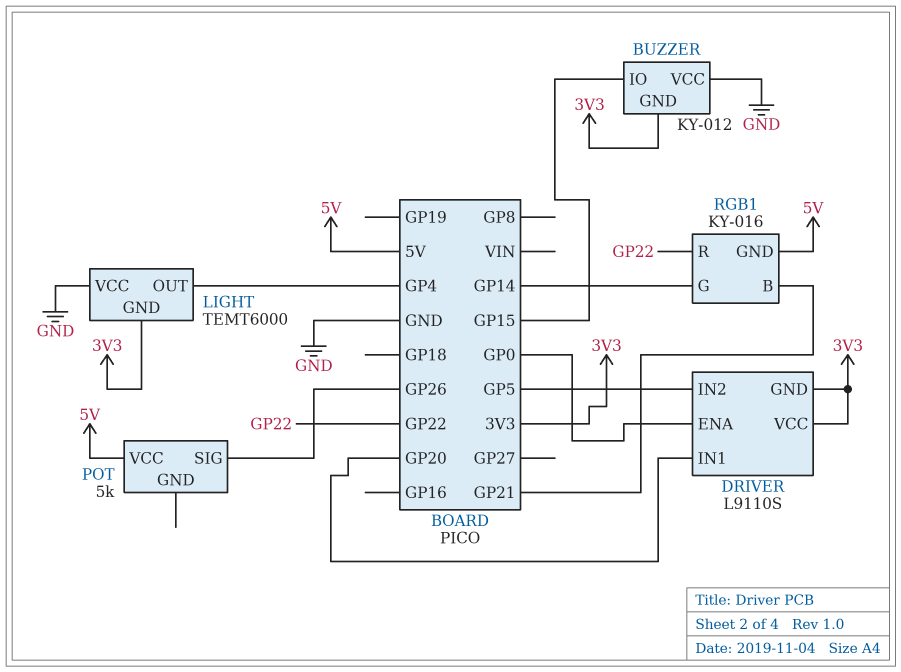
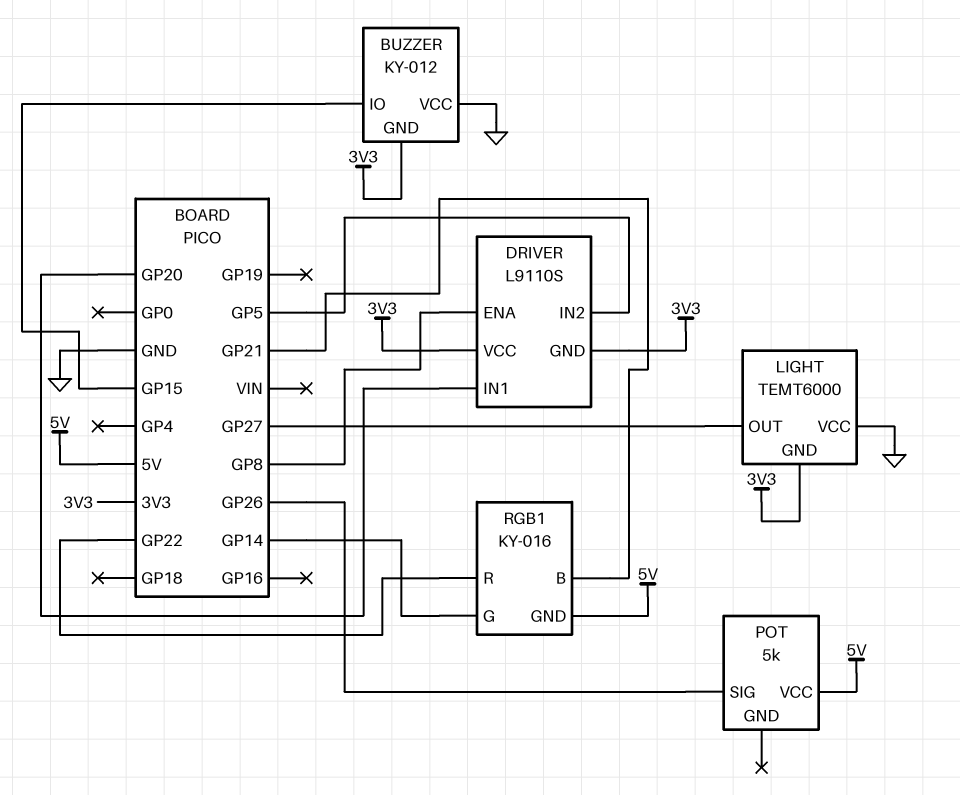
DRIVER pin ENA: GP0 -> GP8
LIGHT pin OUT: GP4 -> GP27

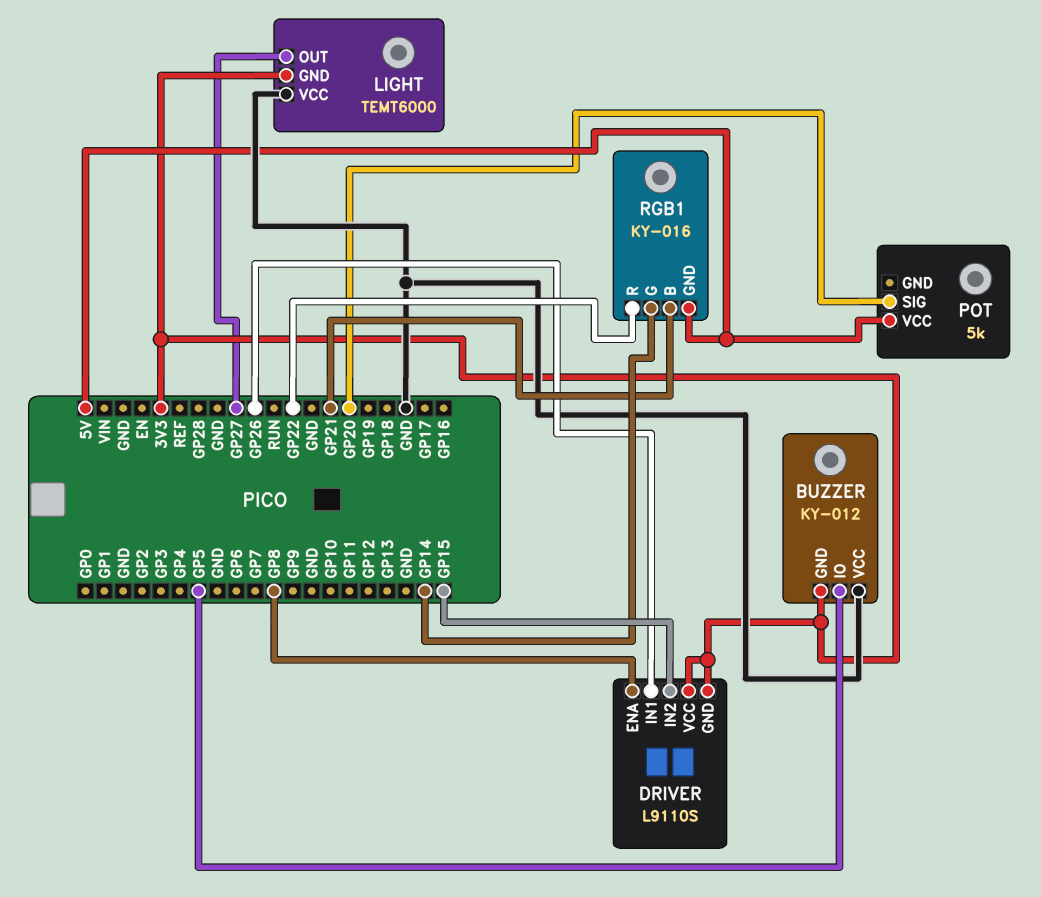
BUZZER pin IO: GP15 -> GP5
DRIVER pin IN1: GP20 -> GP26
DRIVER pin IN2: GP5 -> GP15
POT pin SIG: GP26 -> GP20

